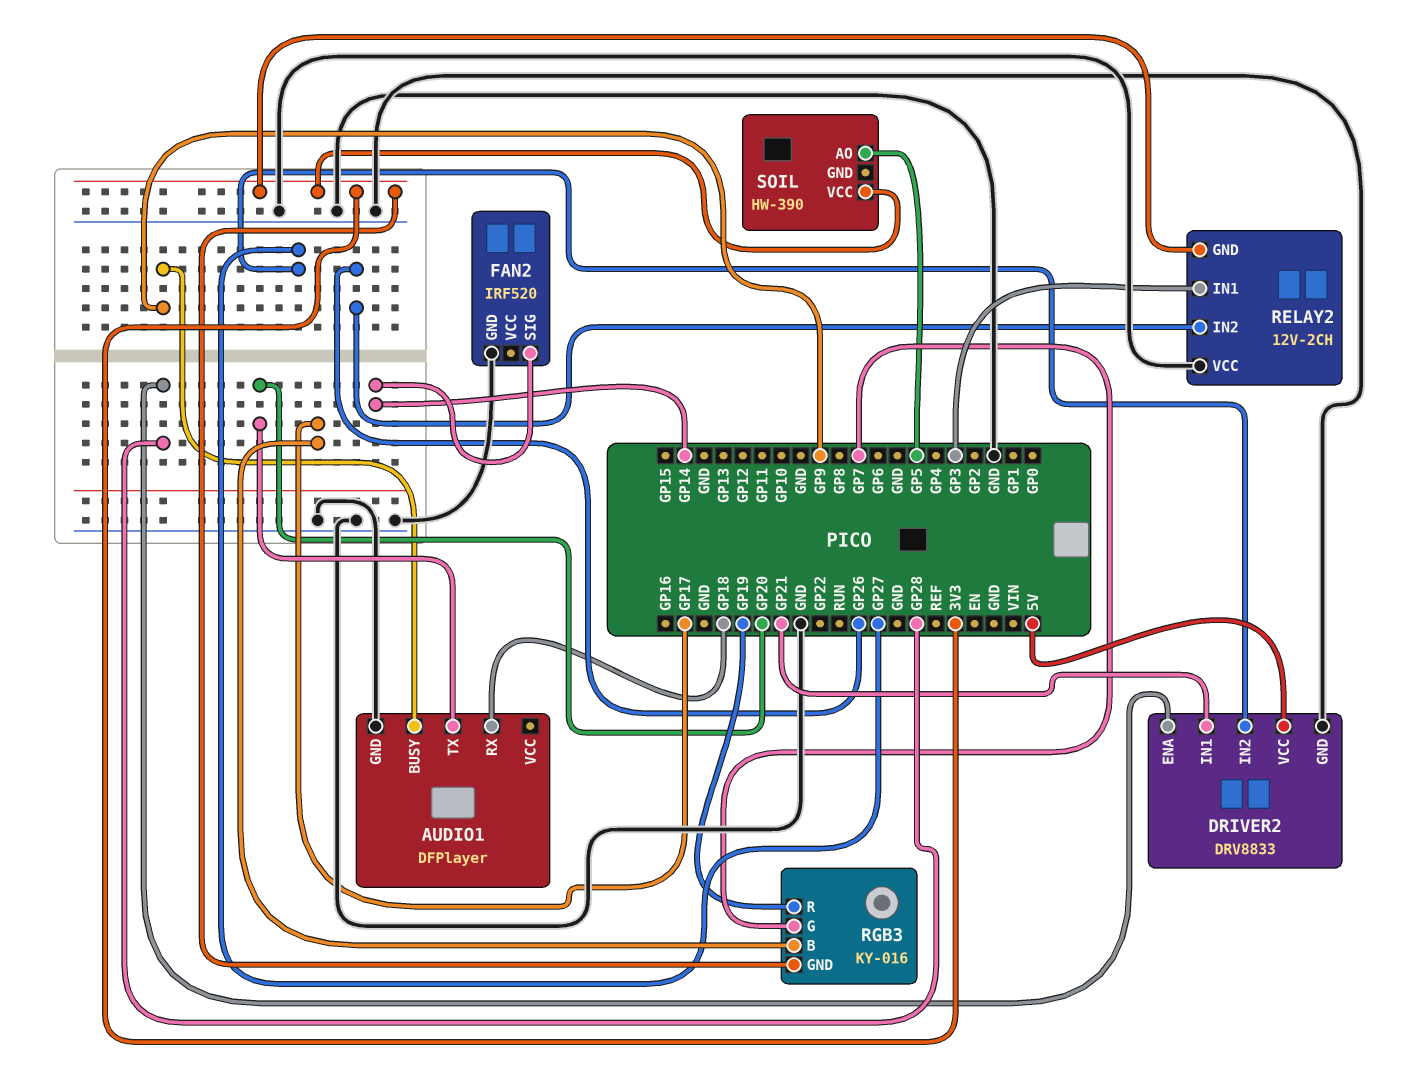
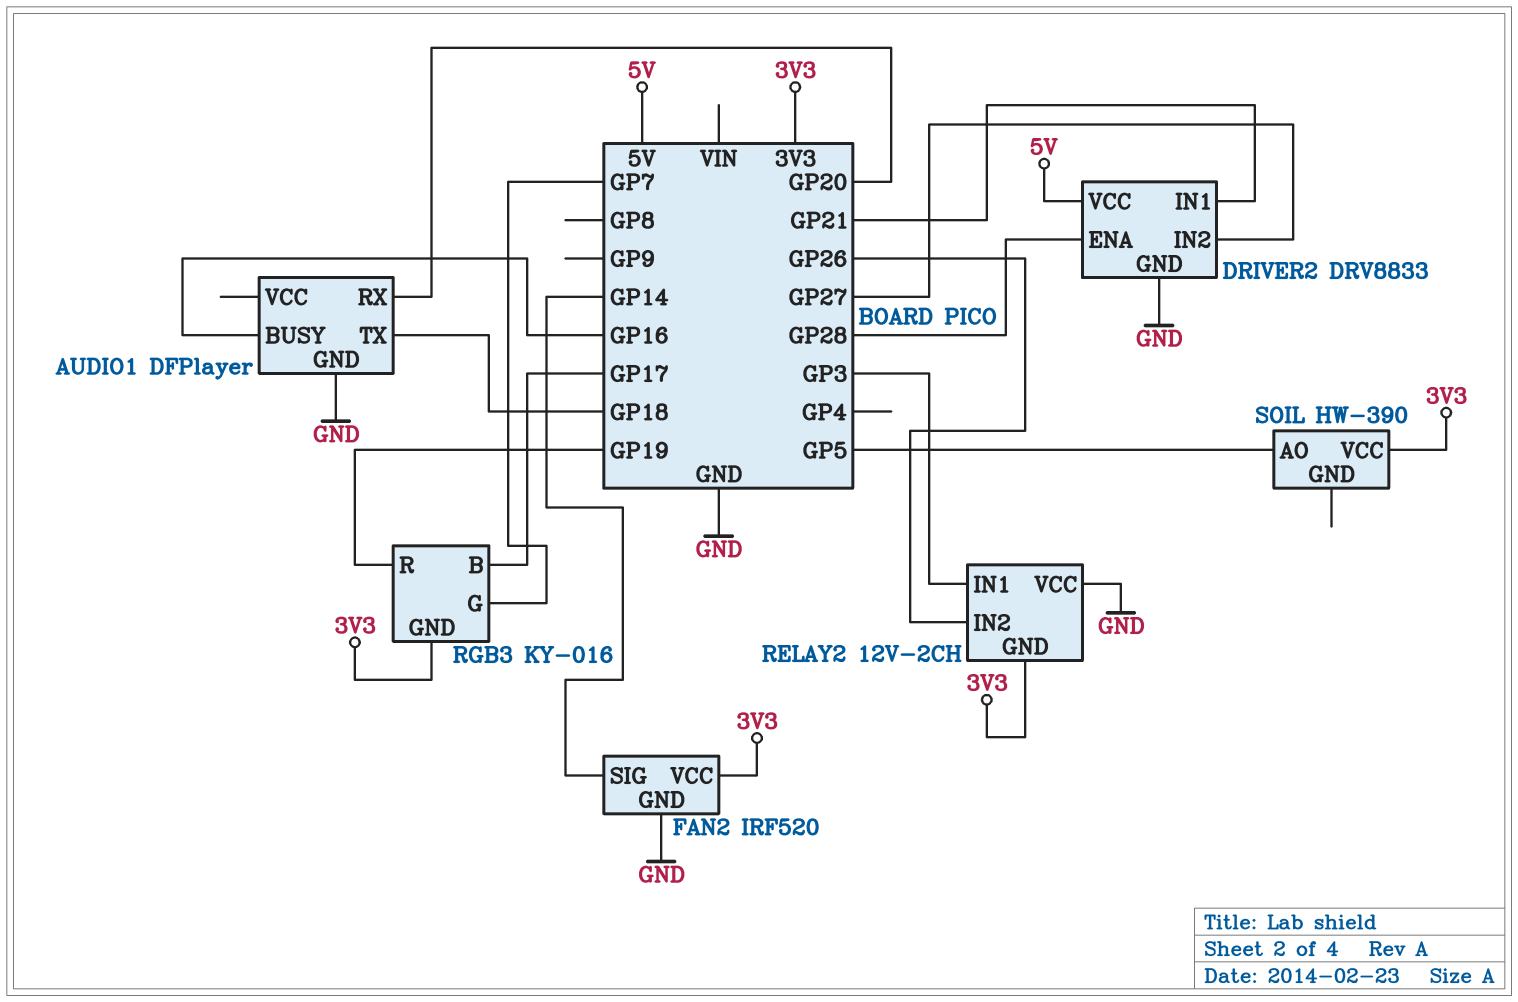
AUDIO1 pin BUSY: GP9 -> GP16
AUDIO1 pin RX: GP18 -> GP20
AUDIO1 pin TX: GP20 -> GP18
FAN2 pin VCC: none -> 3V3

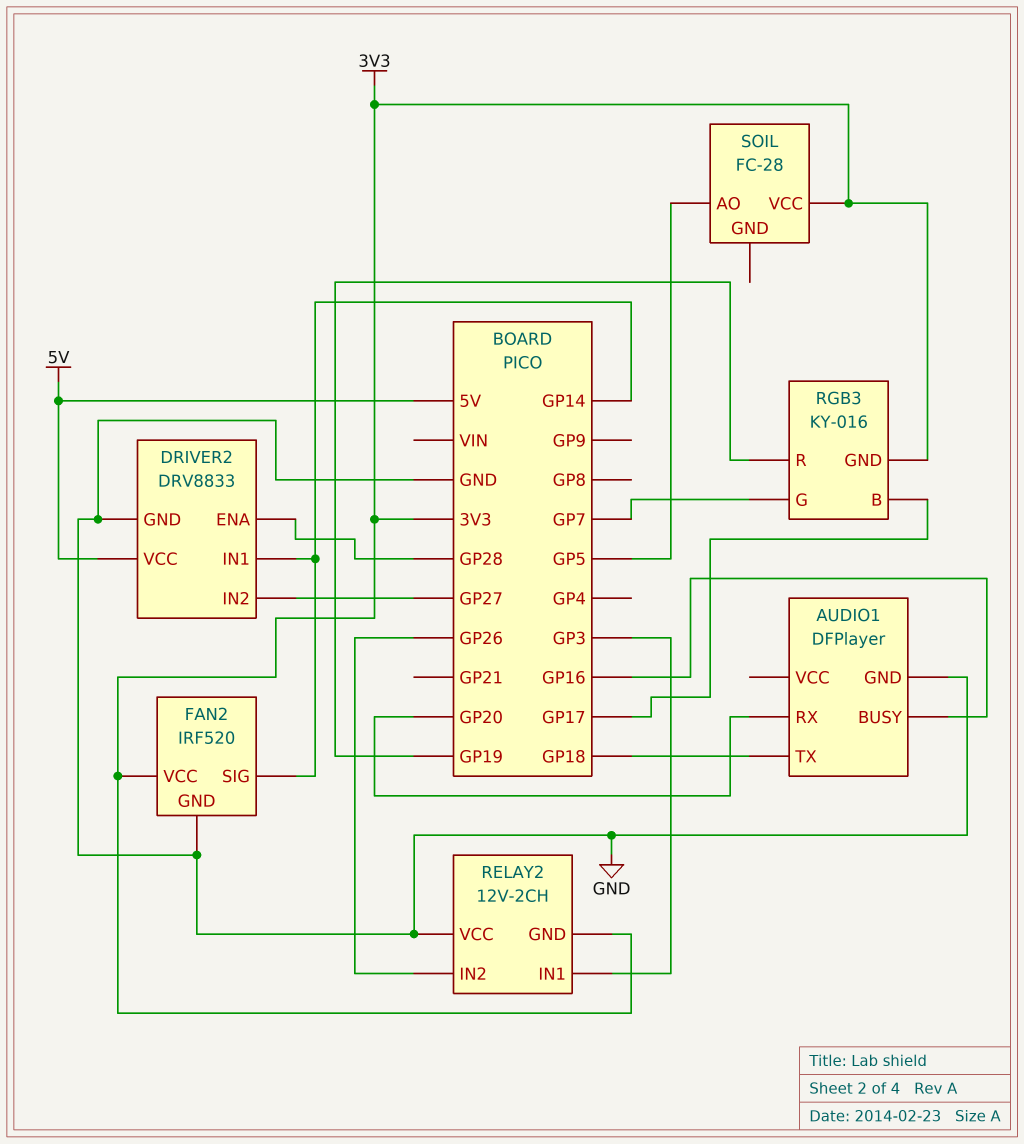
DRIVER2 pin IN1: GP21 -> GP14
SOIL: HW-390 -> FC-28

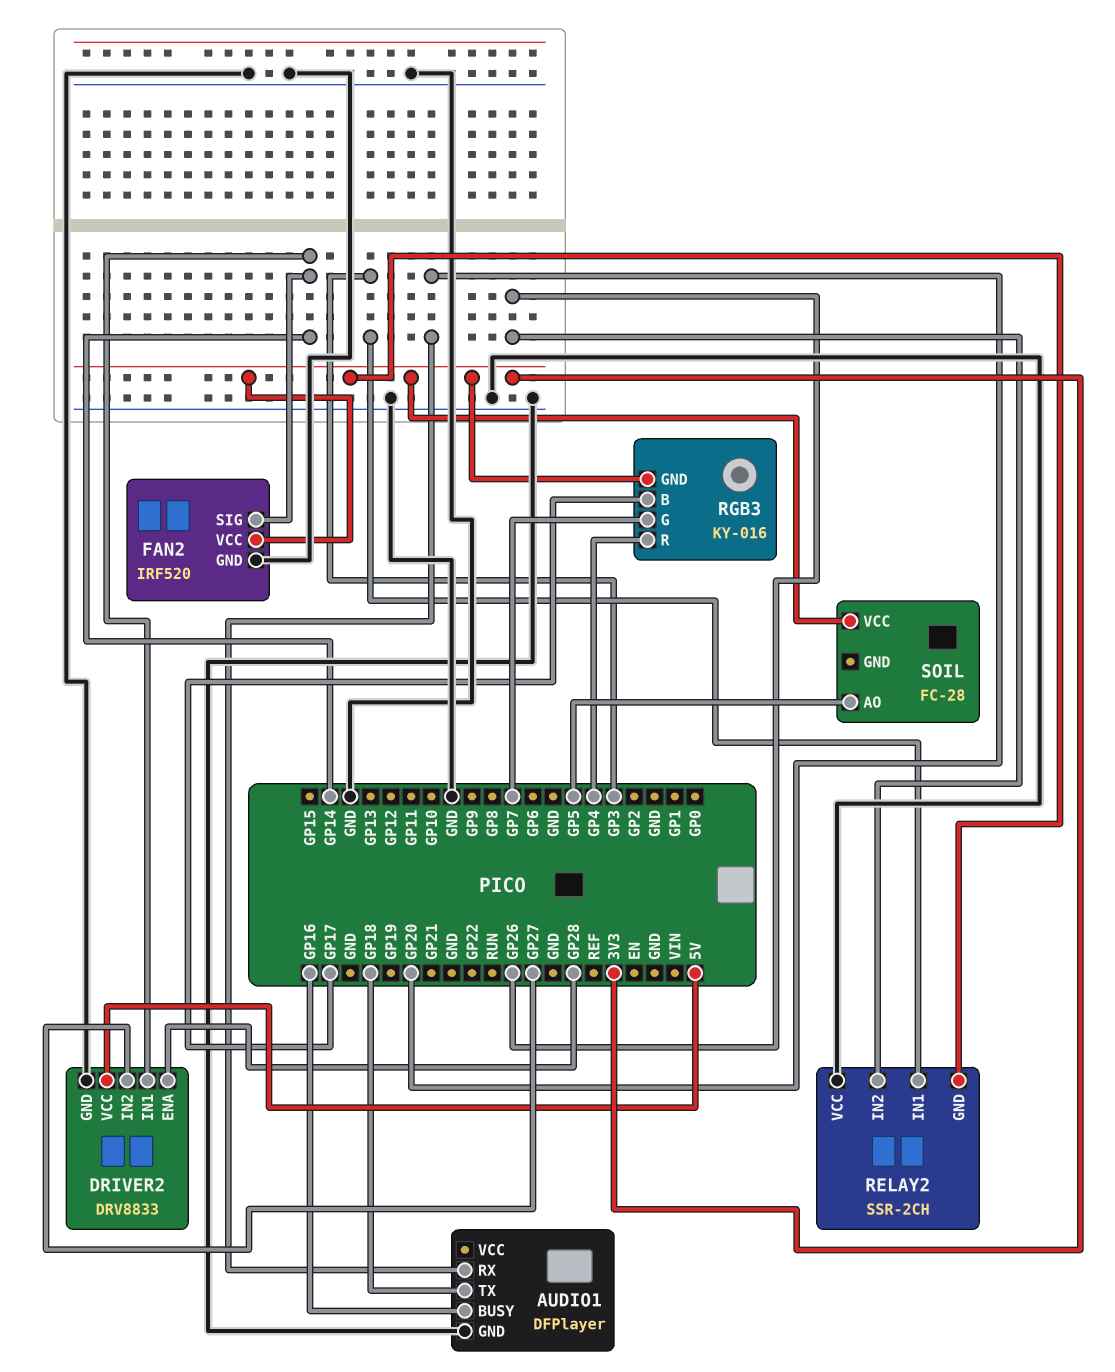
RELAY2: 12V-2CH -> SSR-2CH
RGB3 pin R: GP19 -> GP4

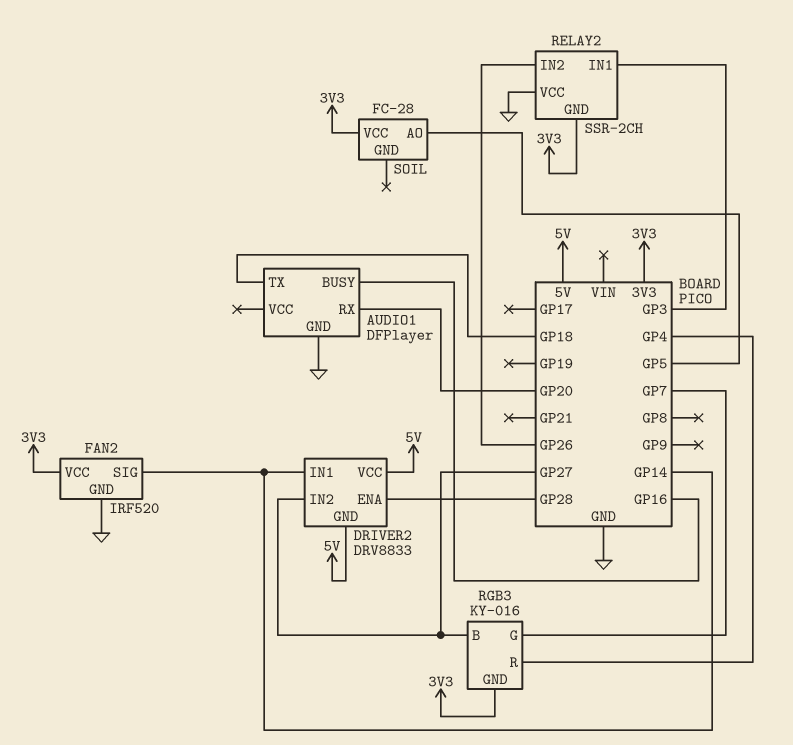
DRIVER2 pin GND: GND -> 5V
RGB3 pin B: GP17 -> GP27

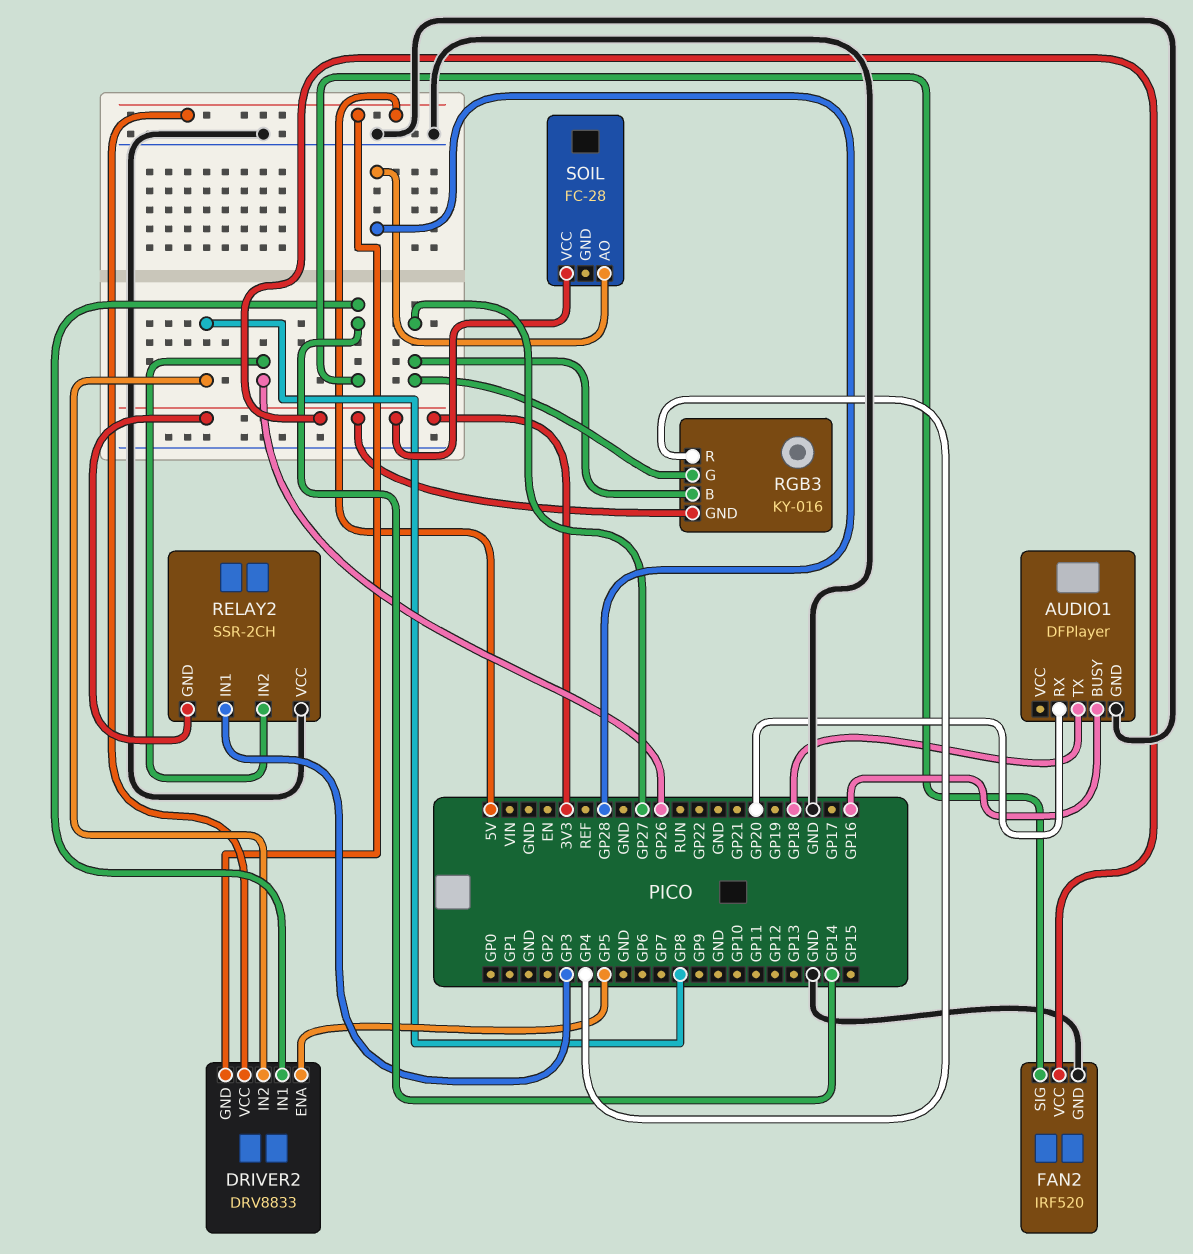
DRIVER2 pin ENA: GP28 -> GP5
DRIVER2 pin IN2: GP27 -> GP8
RGB3 pin G: GP7 -> GP27
SOIL pin AO: GP5 -> GP28

